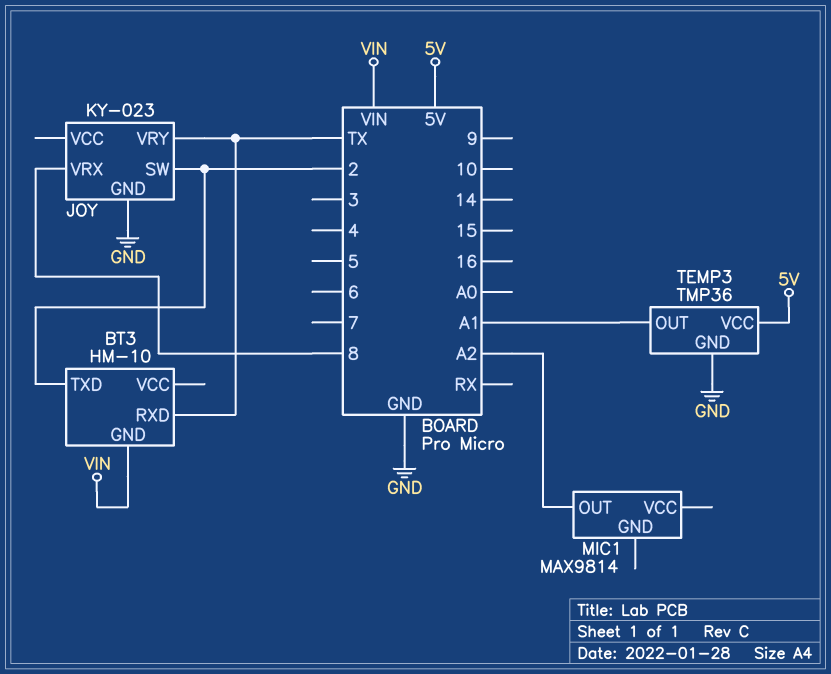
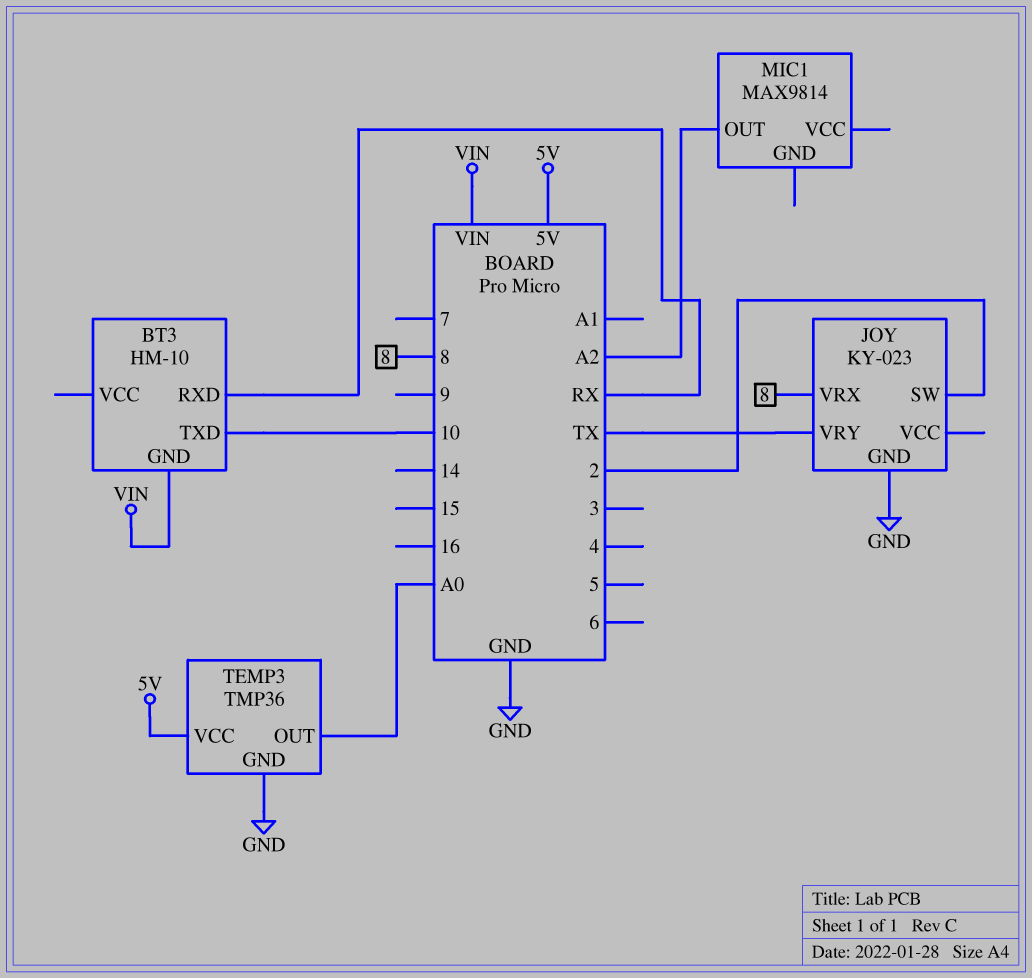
BT3 pin RXD: TX -> RX
BT3 pin TXD: 2 -> 10
TEMP3 pin OUT: A1 -> A0

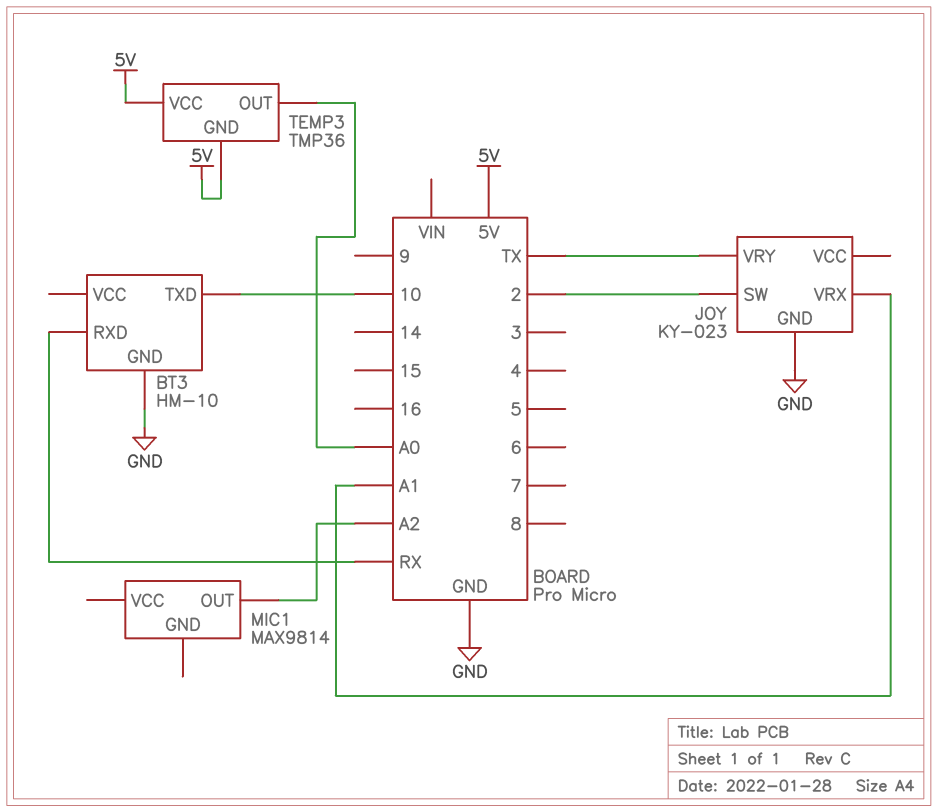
BT3 pin GND: VIN -> GND
JOY pin VRX: 8 -> A1
TEMP3 pin GND: GND -> 5V

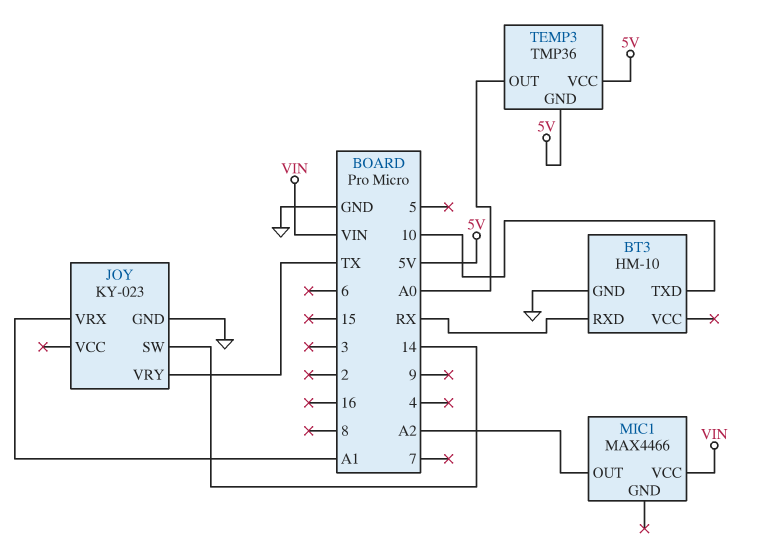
JOY pin SW: 2 -> 14
MIC1: MAX9814 -> MAX4466
MIC1 pin VCC: none -> VIN

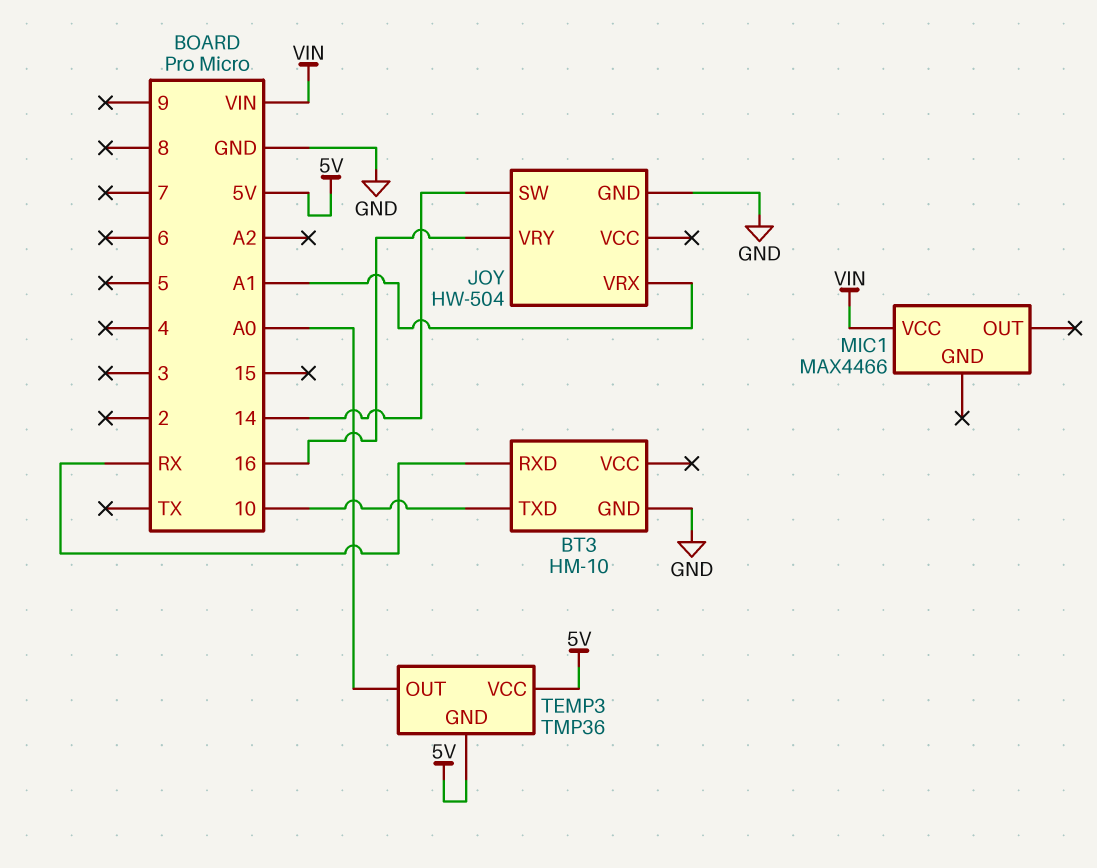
JOY: KY-023 -> HW-504
JOY pin VRY: TX -> 16
MIC1 pin OUT: A2 -> none

